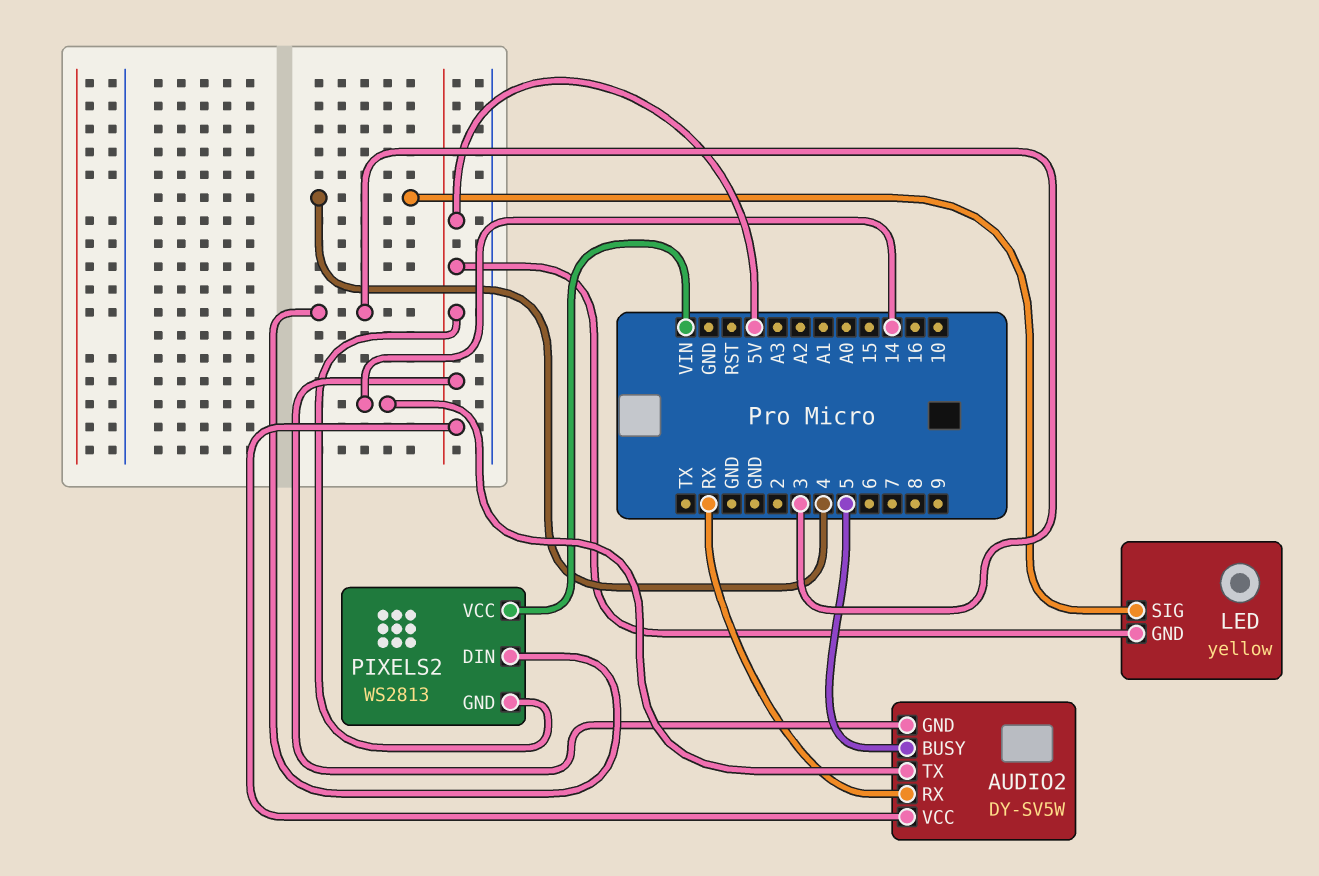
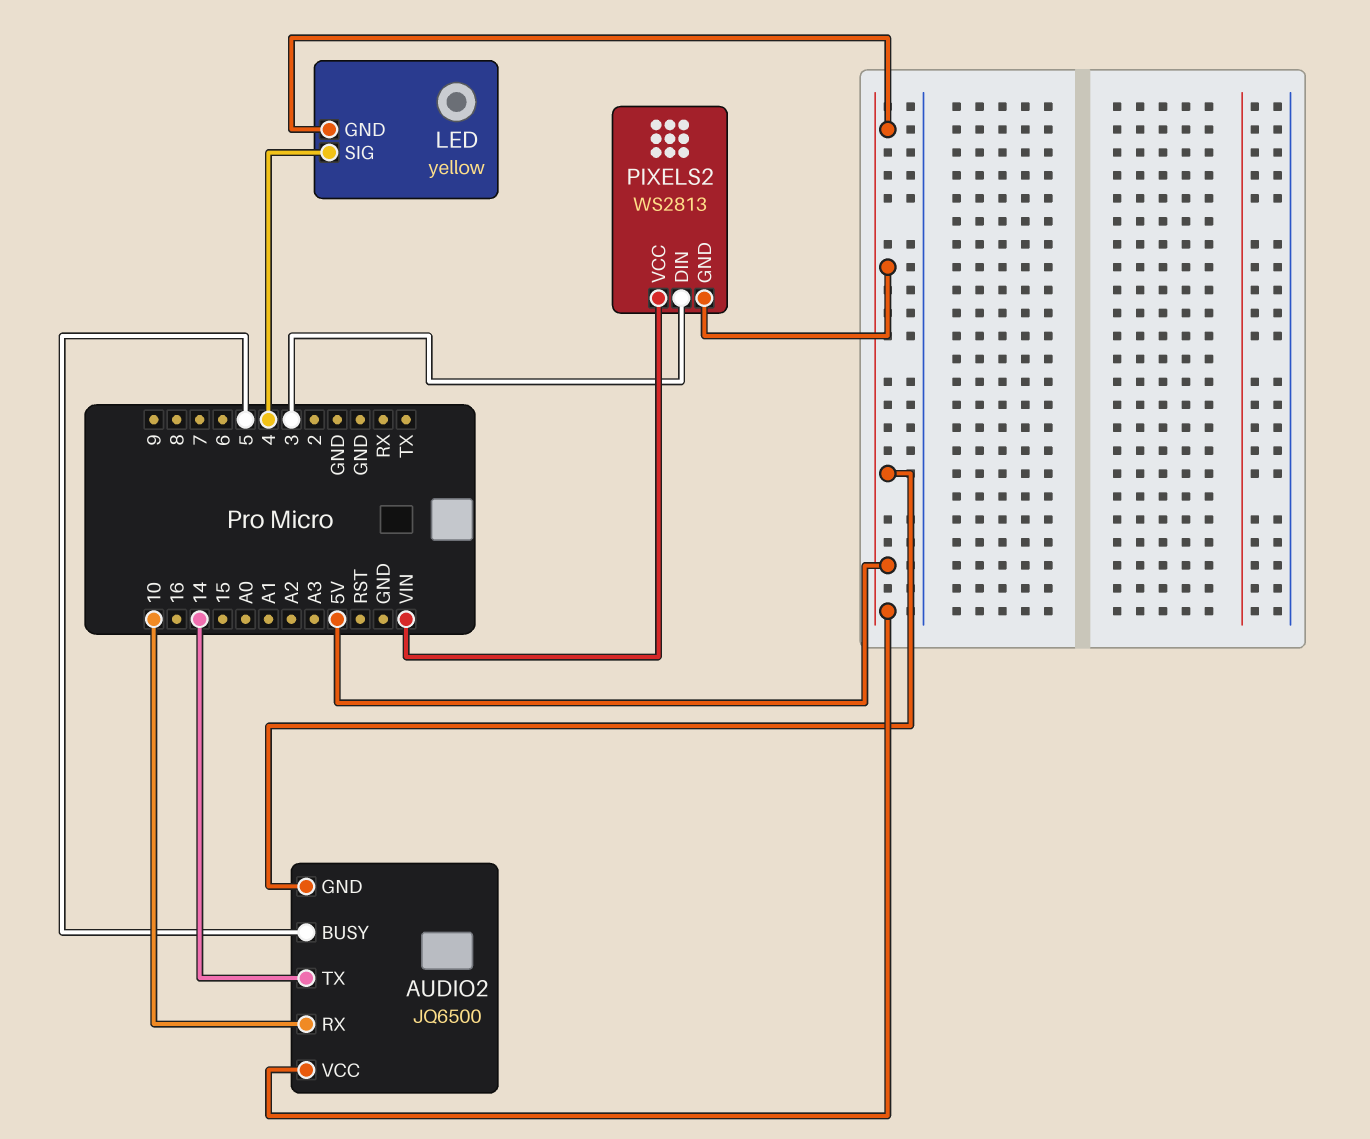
AUDIO2: DY-SV5W -> JQ6500
AUDIO2 pin RX: RX -> 10

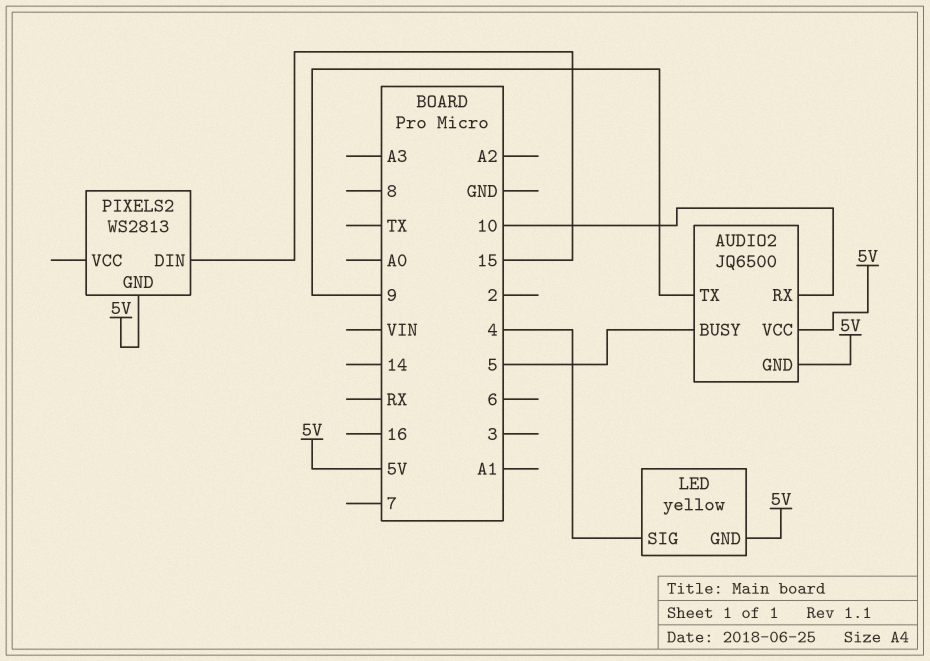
AUDIO2 pin TX: 14 -> 9
PIXELS2 pin DIN: 3 -> 15
PIXELS2 pin VCC: VIN -> none

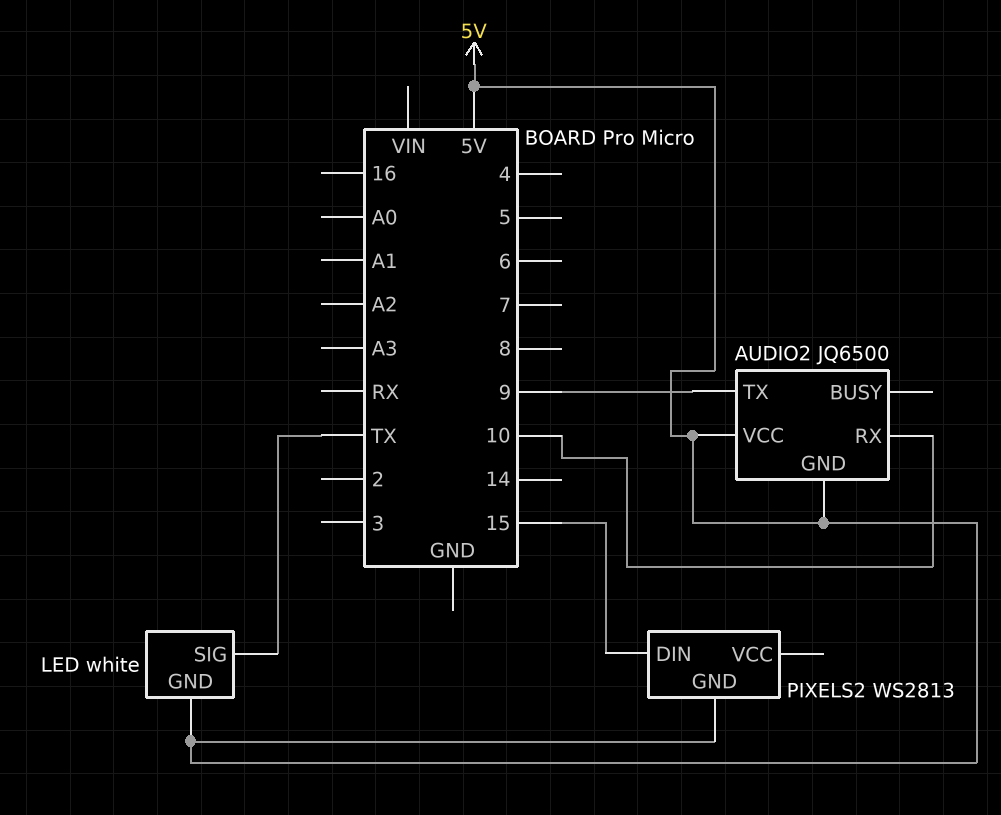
AUDIO2 pin BUSY: 5 -> none
LED: yellow -> white
LED pin SIG: 4 -> TX

